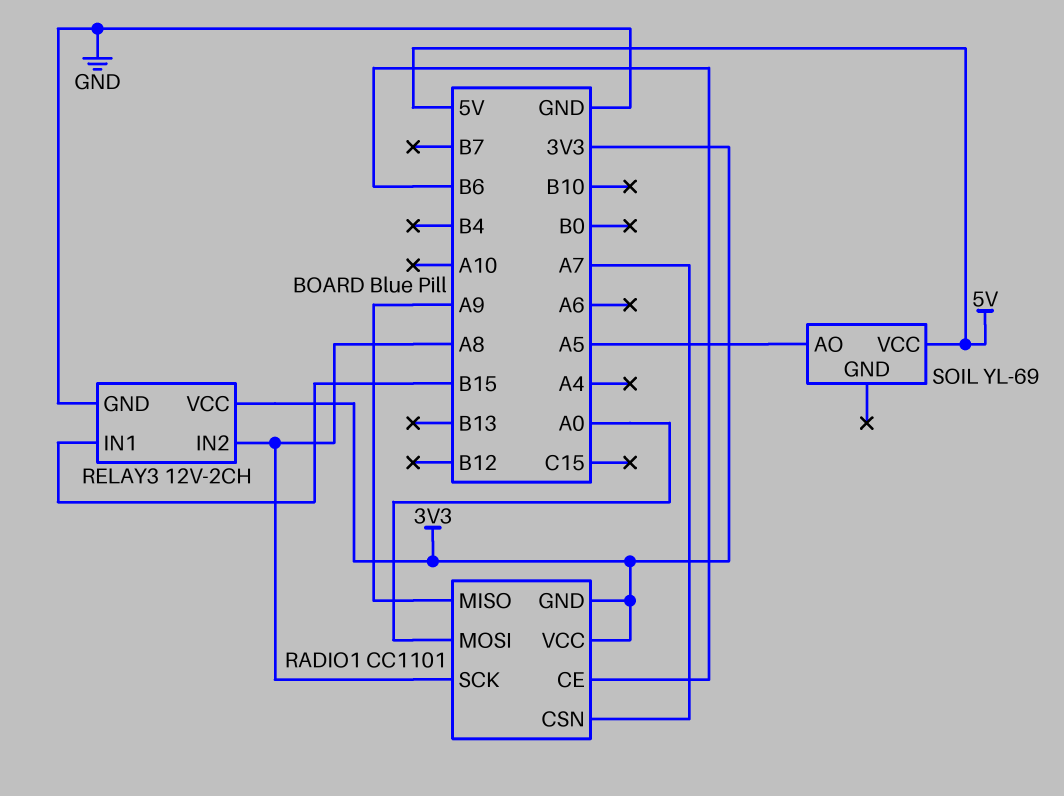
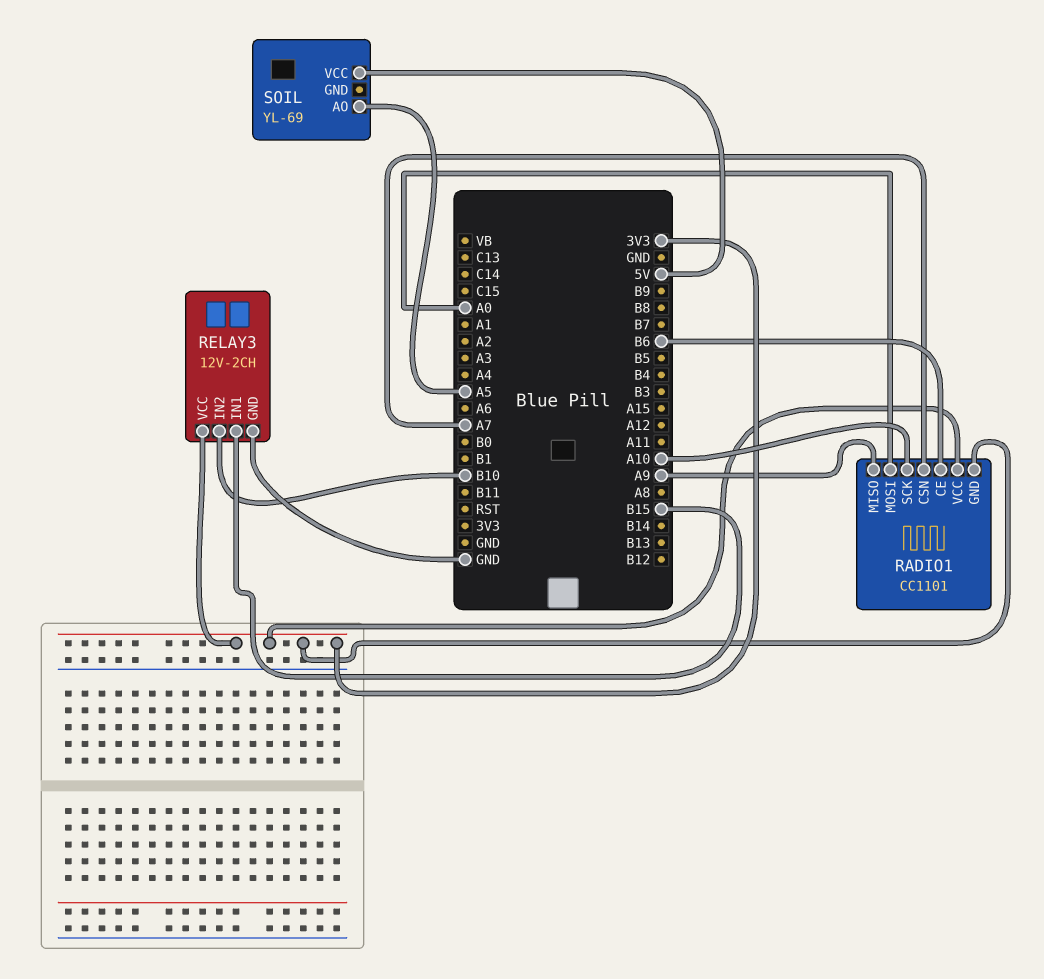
RADIO1 pin SCK: A8 -> A10
RELAY3 pin IN2: A8 -> B10

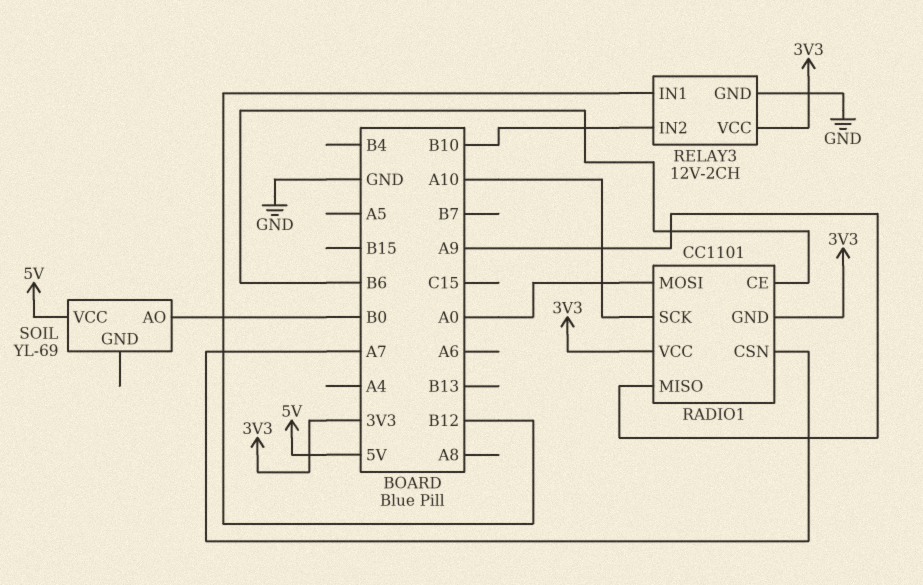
RELAY3 pin IN1: B15 -> B12
SOIL pin AO: A5 -> B0

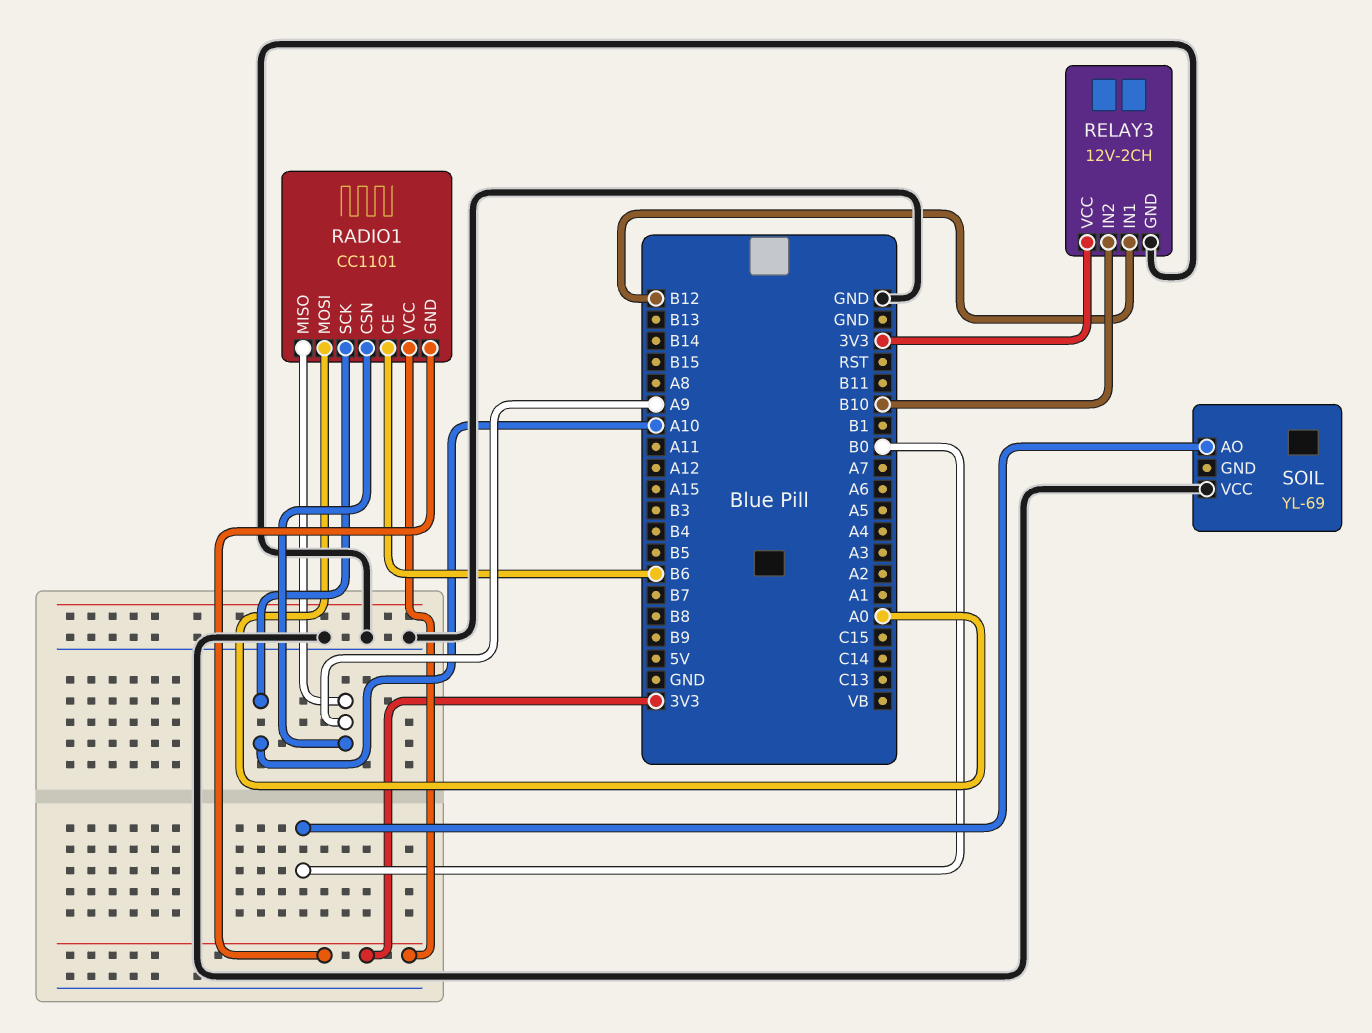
RADIO1 pin CSN: A7 -> A9
SOIL pin VCC: 5V -> GND

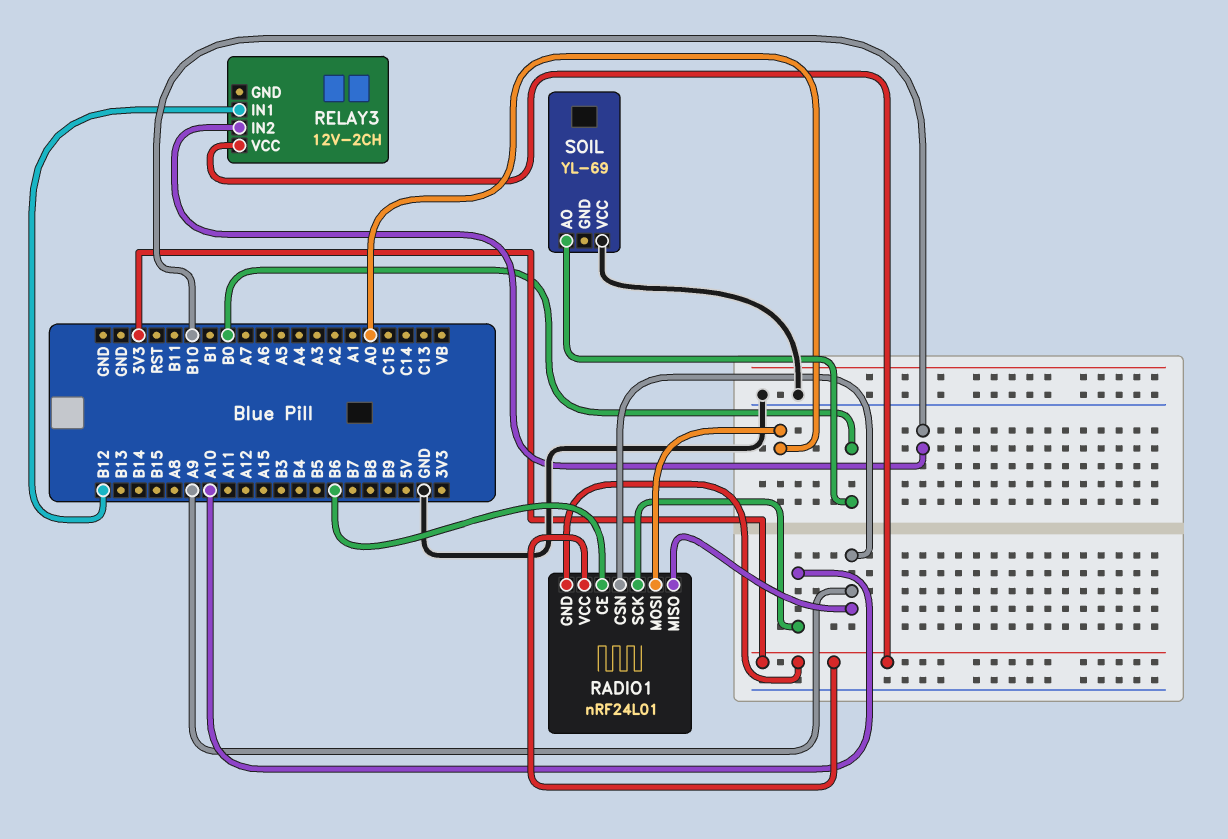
RADIO1: CC1101 -> nRF24L01
RELAY3 pin GND: GND -> none

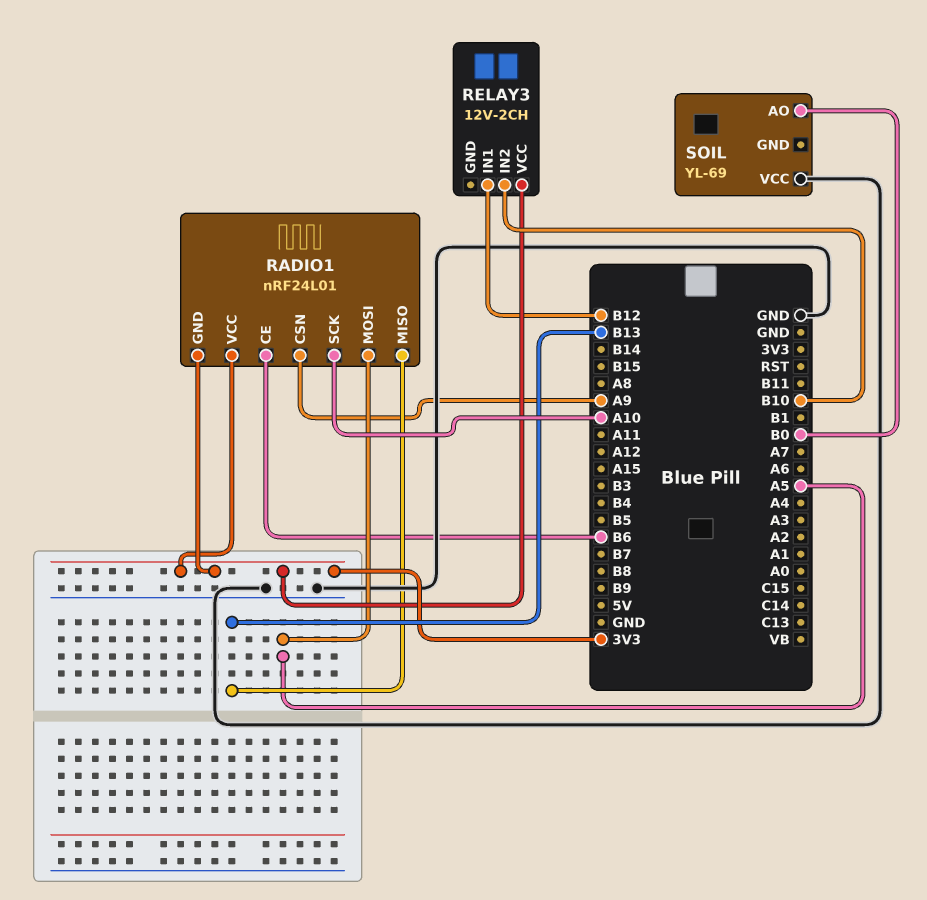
RADIO1 pin MISO: A9 -> B13
RADIO1 pin MOSI: A0 -> A5

